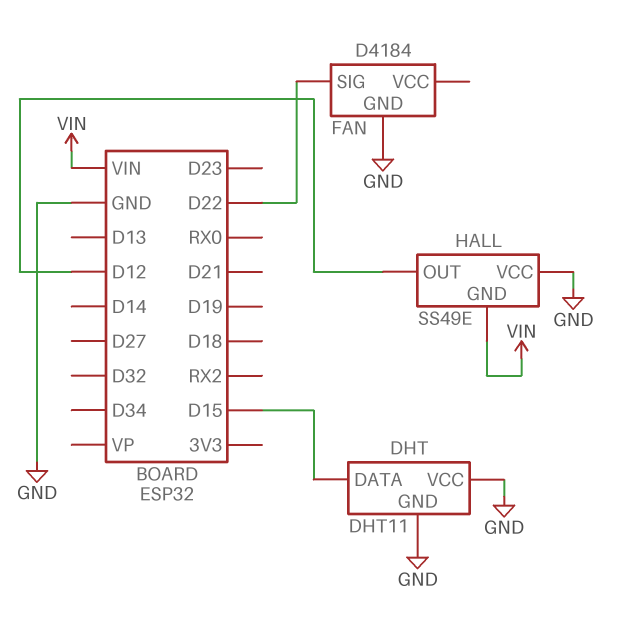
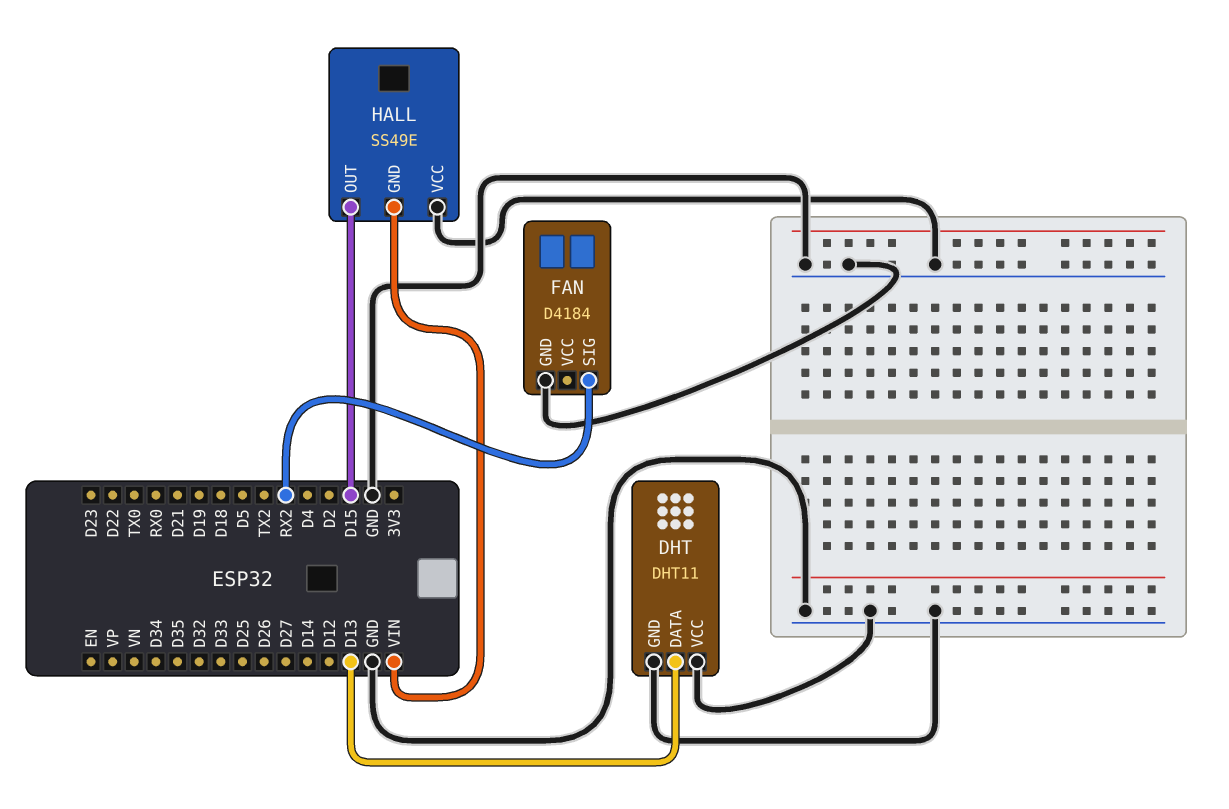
DHT pin DATA: D15 -> D13
FAN pin SIG: D22 -> RX2
HALL pin OUT: D12 -> D15

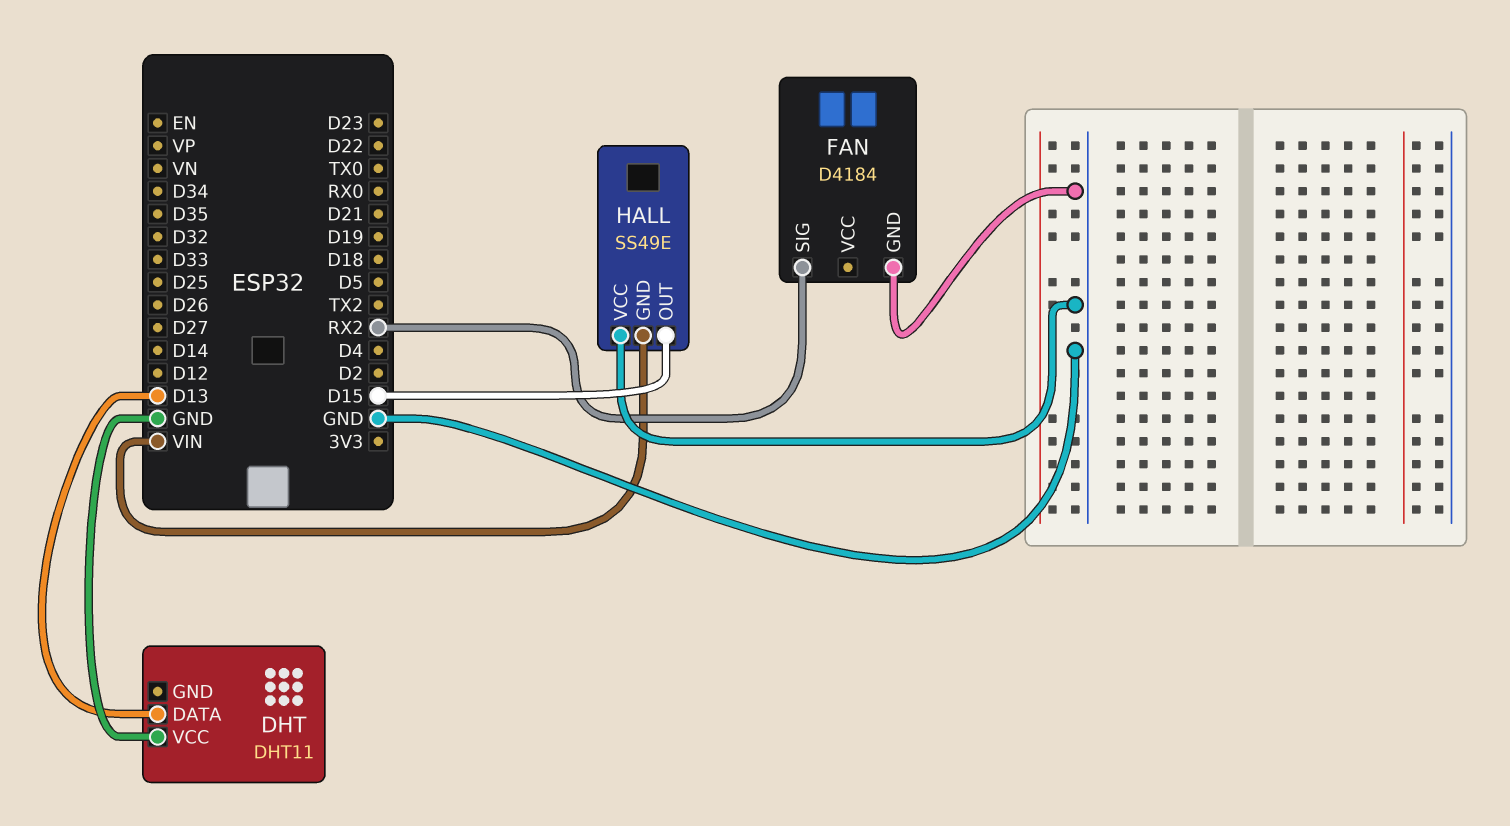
DHT pin GND: GND -> none

